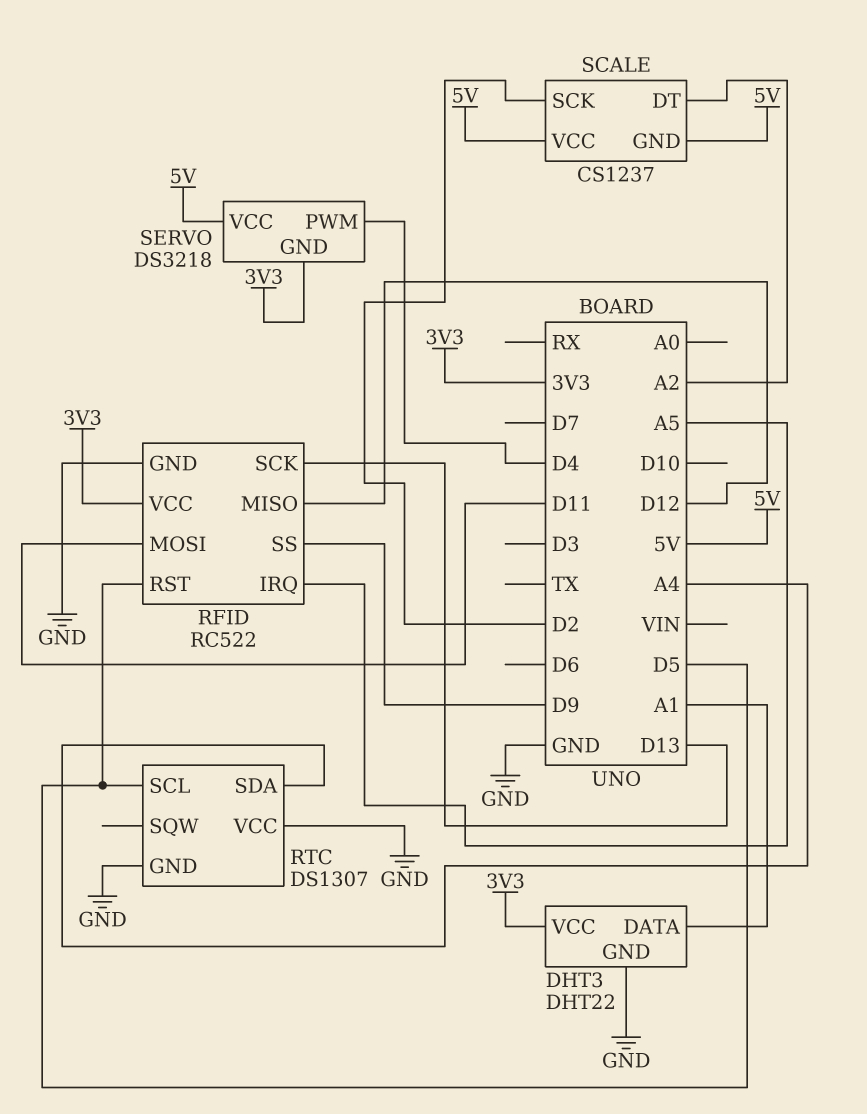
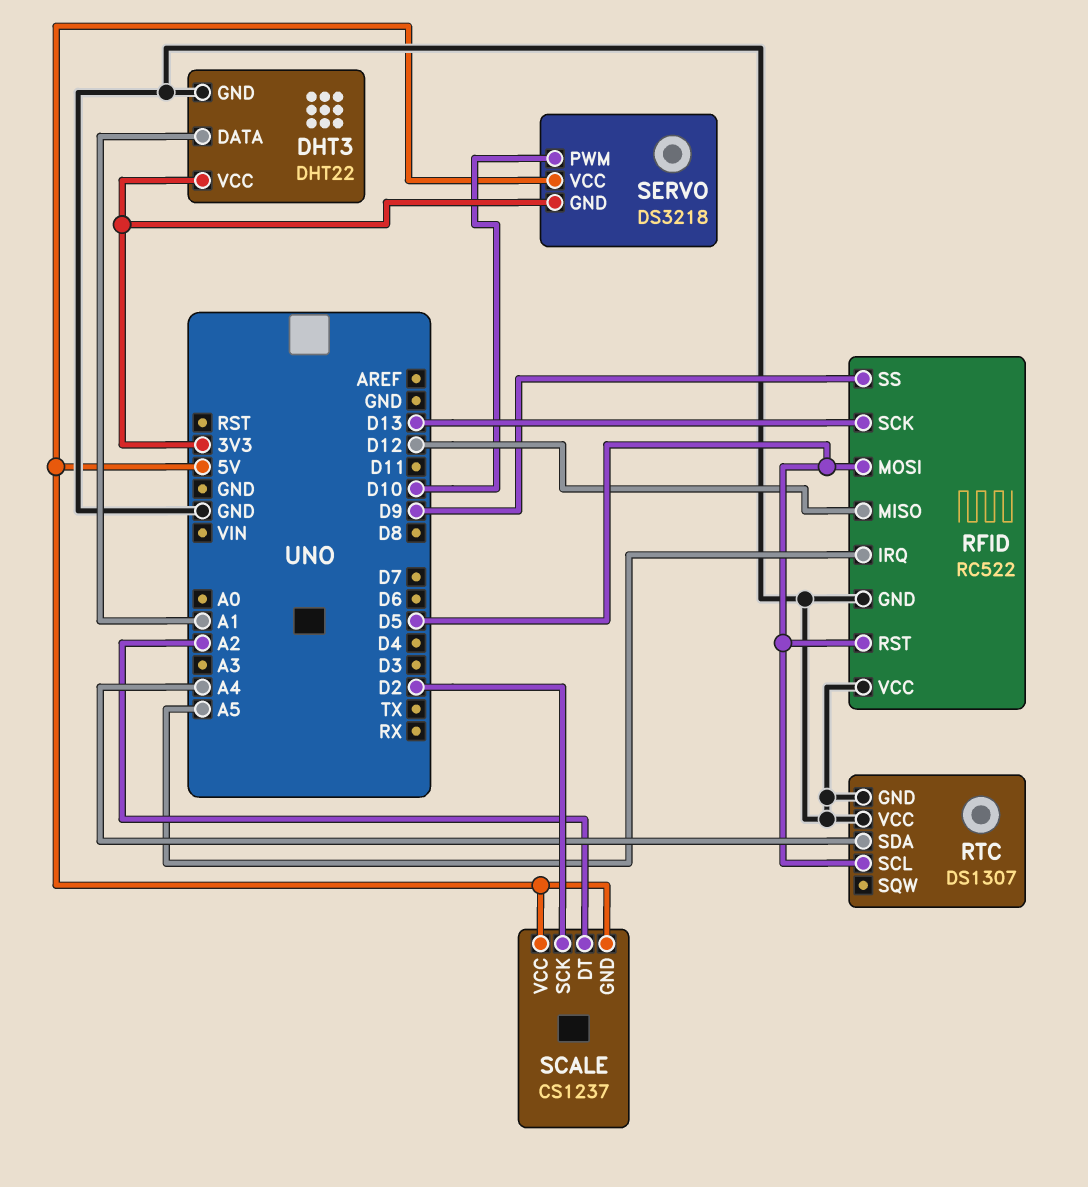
RFID pin MOSI: D11 -> D5
RFID pin VCC: 3V3 -> GND
SERVO pin PWM: D4 -> D10

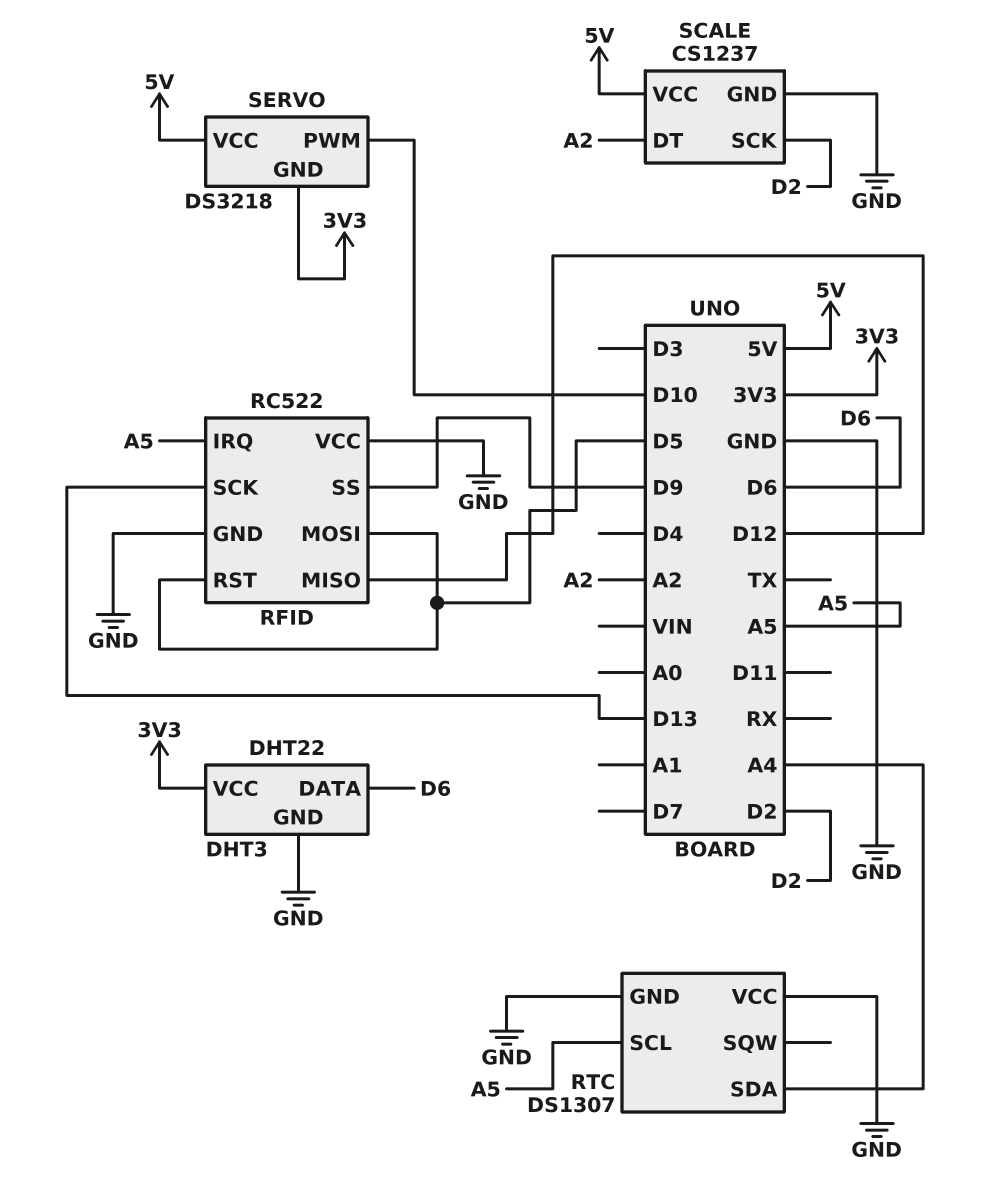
DHT3 pin DATA: A1 -> D6
RTC pin SCL: D5 -> A5
SCALE pin GND: 5V -> GND

